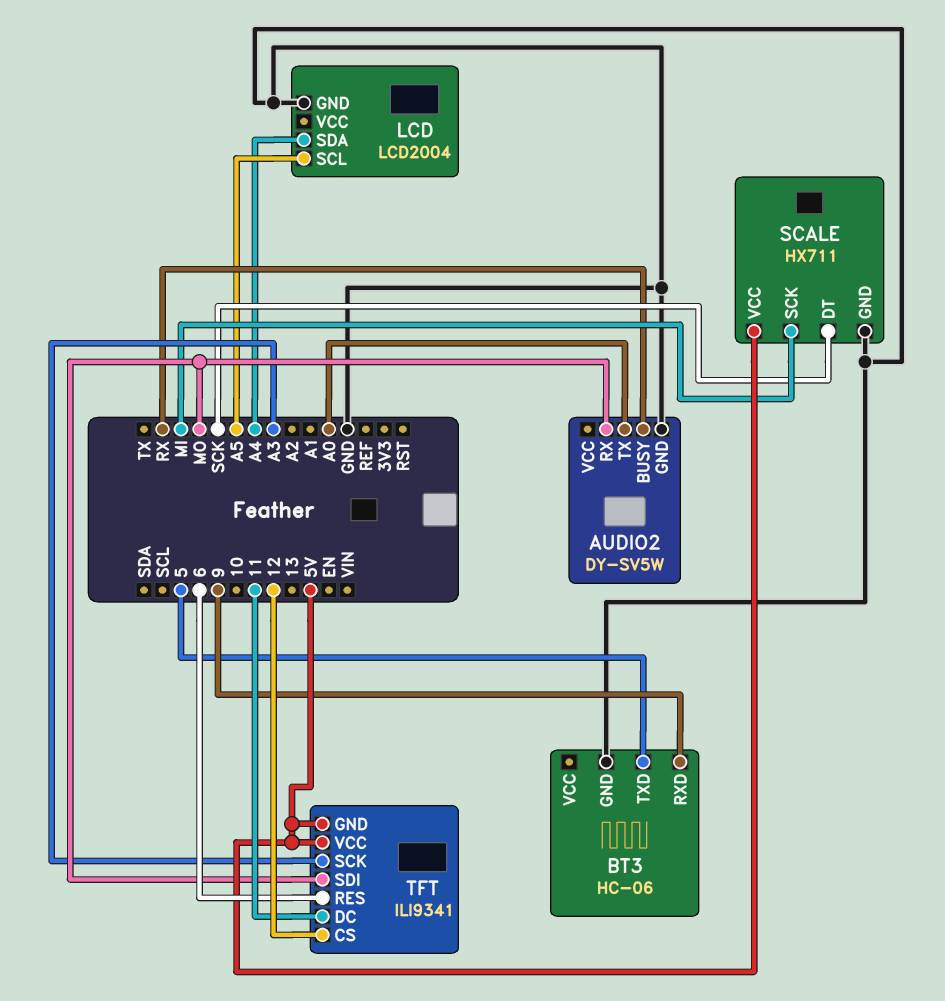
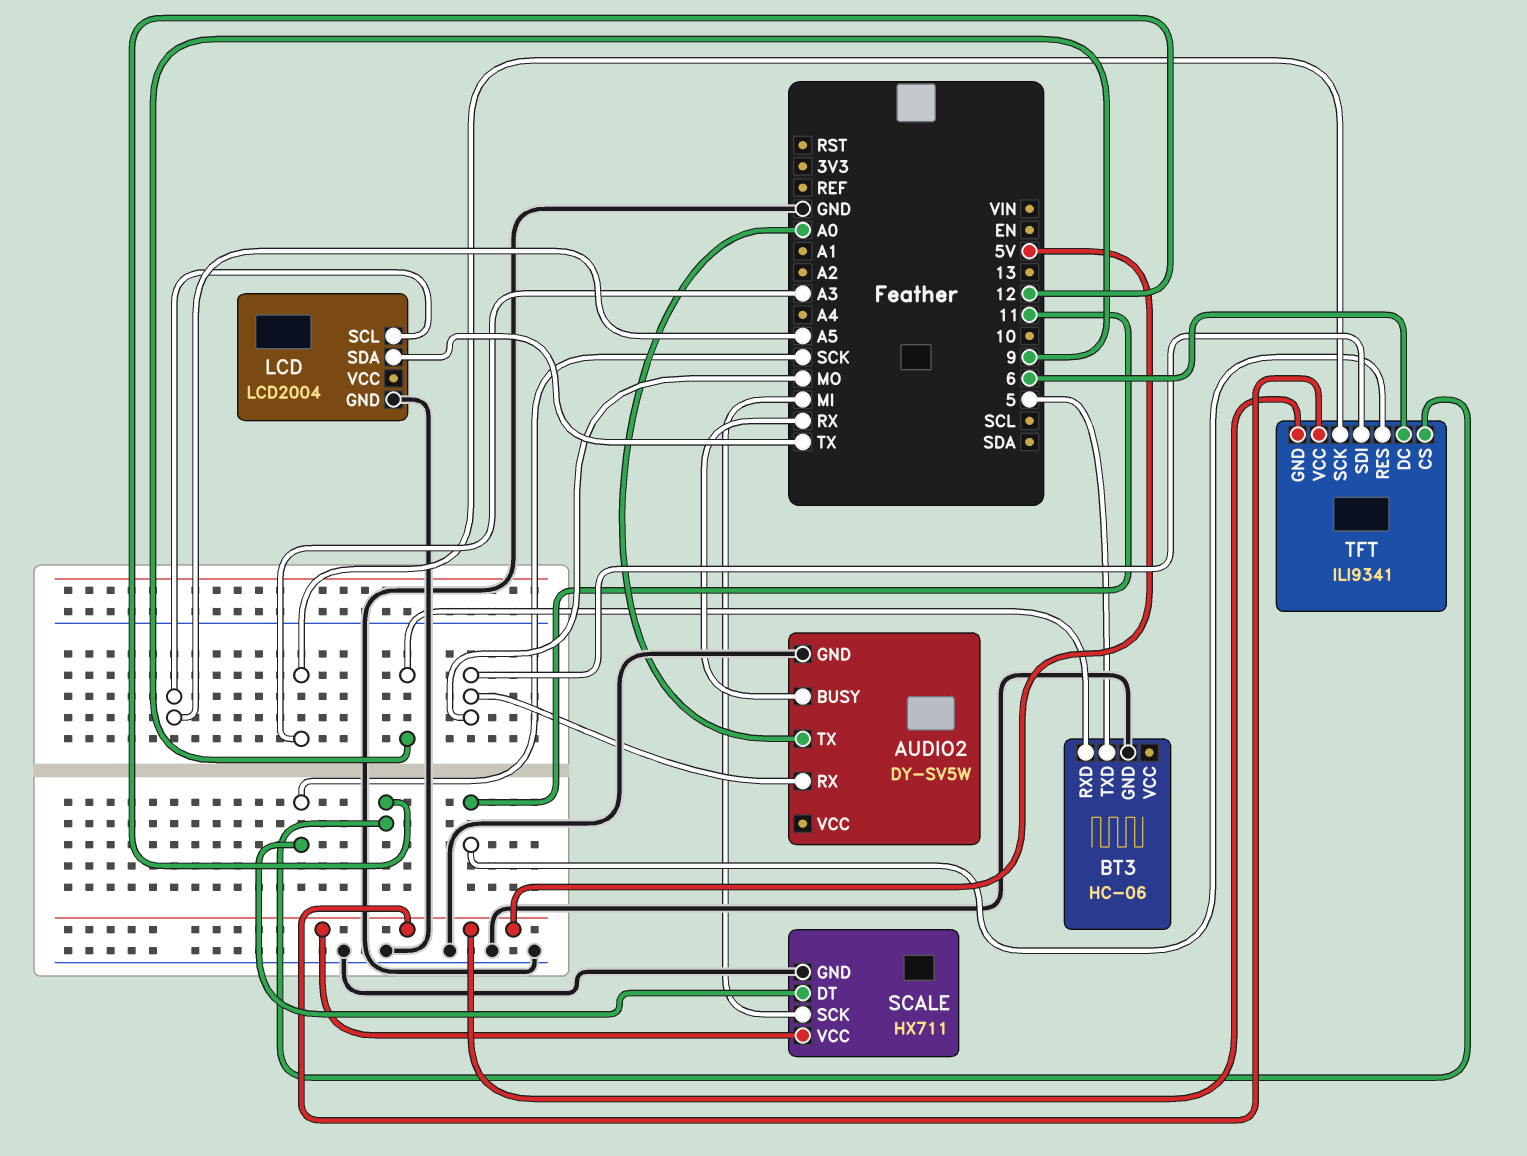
LCD pin SDA: A4 -> TX
TFT pin DC: 11 -> 6
TFT pin RES: 6 -> 11

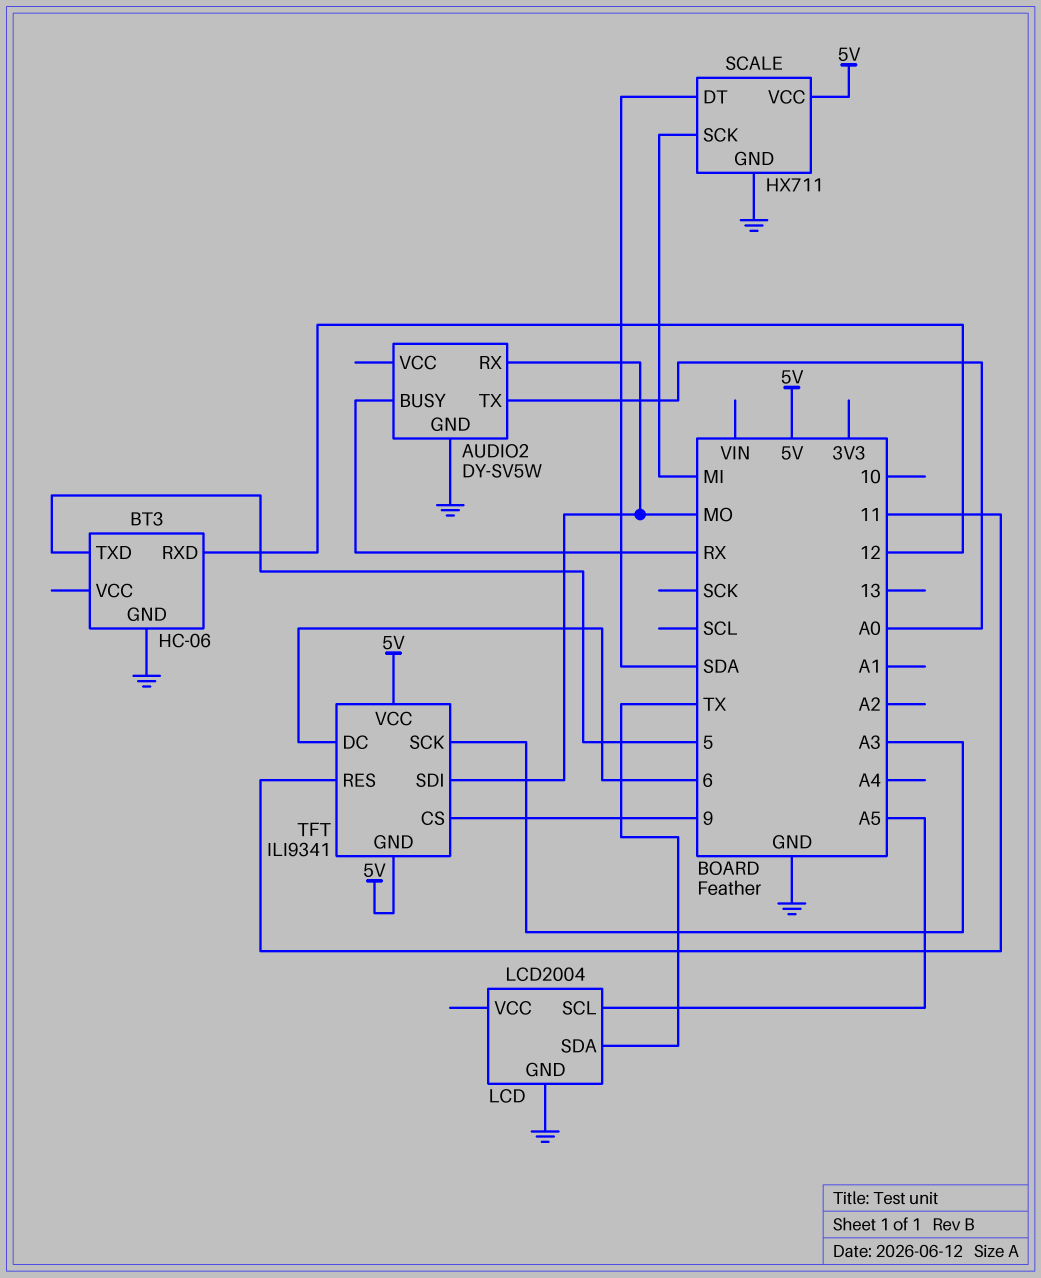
BT3 pin RXD: 9 -> 12
SCALE pin DT: SCK -> SDA
TFT pin CS: 12 -> 9

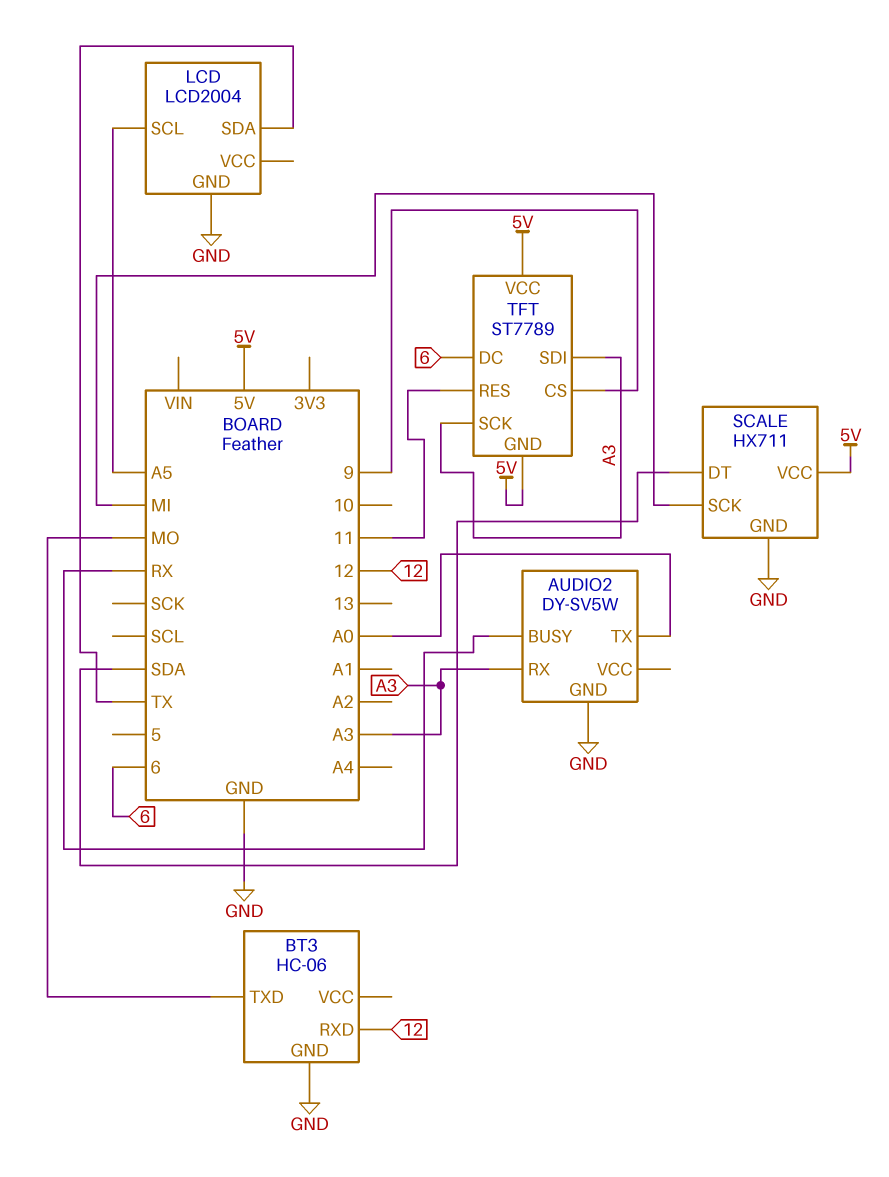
AUDIO2 pin RX: MO -> A3
BT3 pin TXD: 5 -> MO
TFT: ILI9341 -> ST7789
TFT pin SDI: MO -> A3

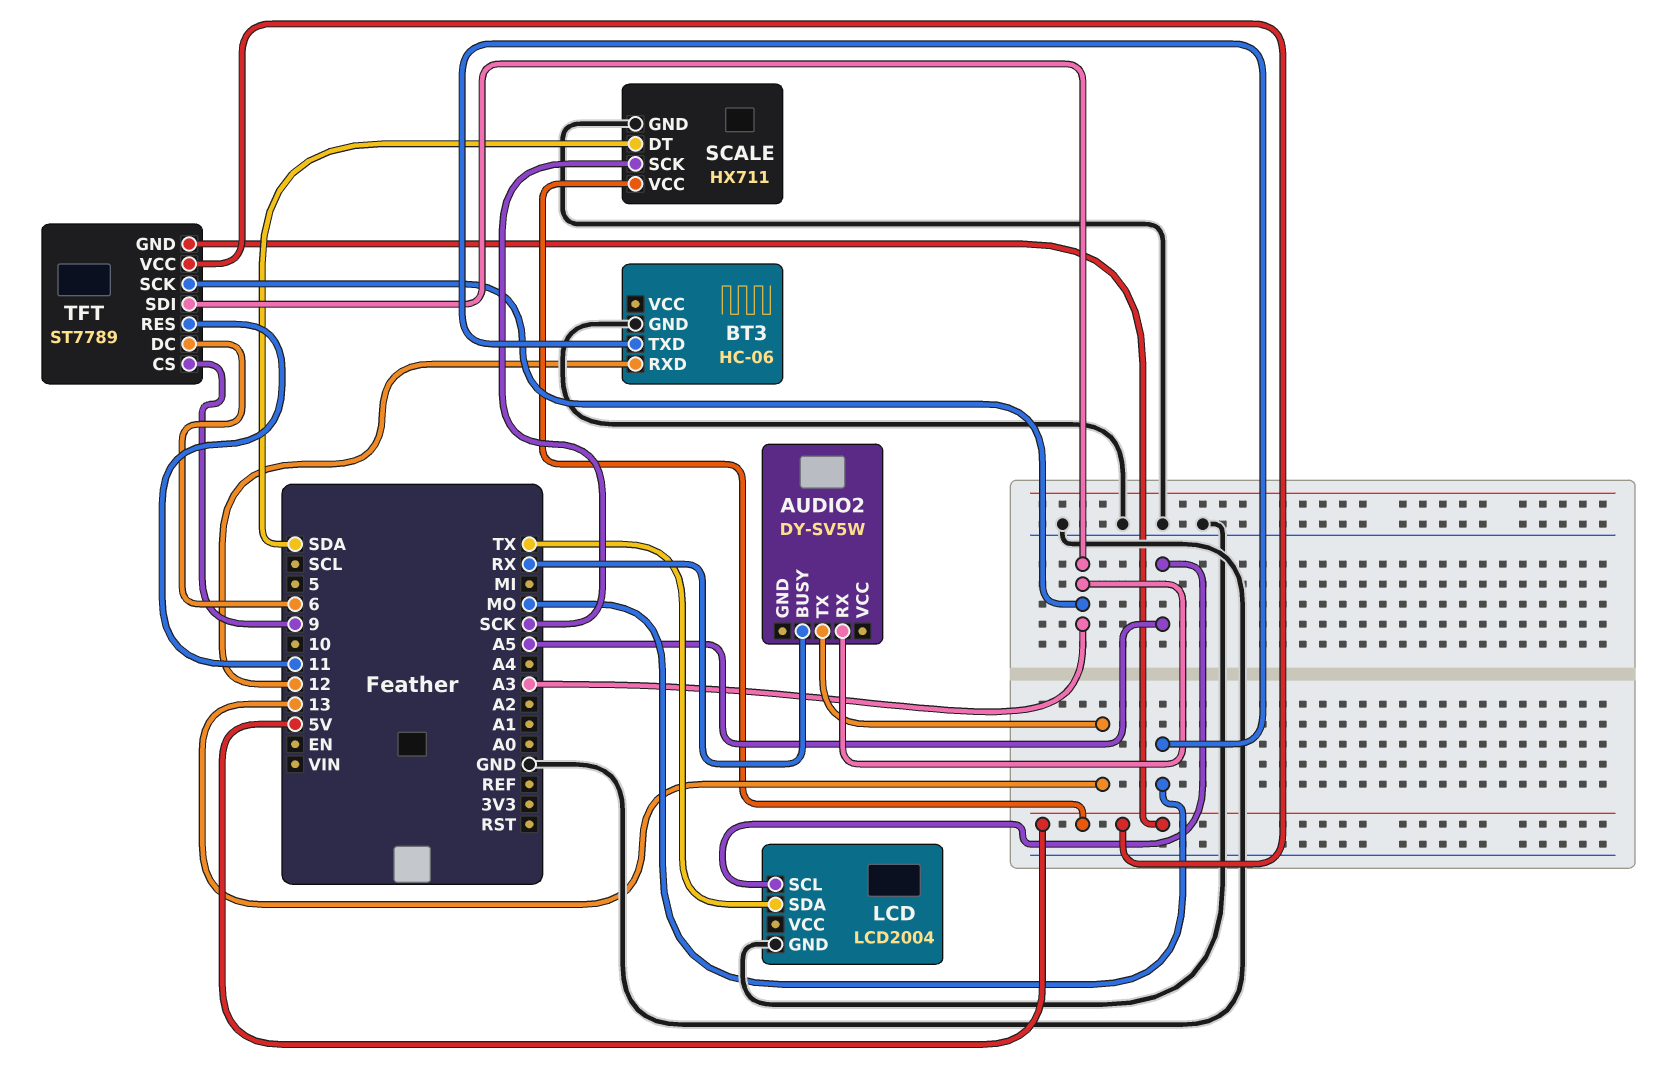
AUDIO2 pin GND: GND -> none
AUDIO2 pin TX: A0 -> 13
SCALE pin SCK: MI -> SCK

